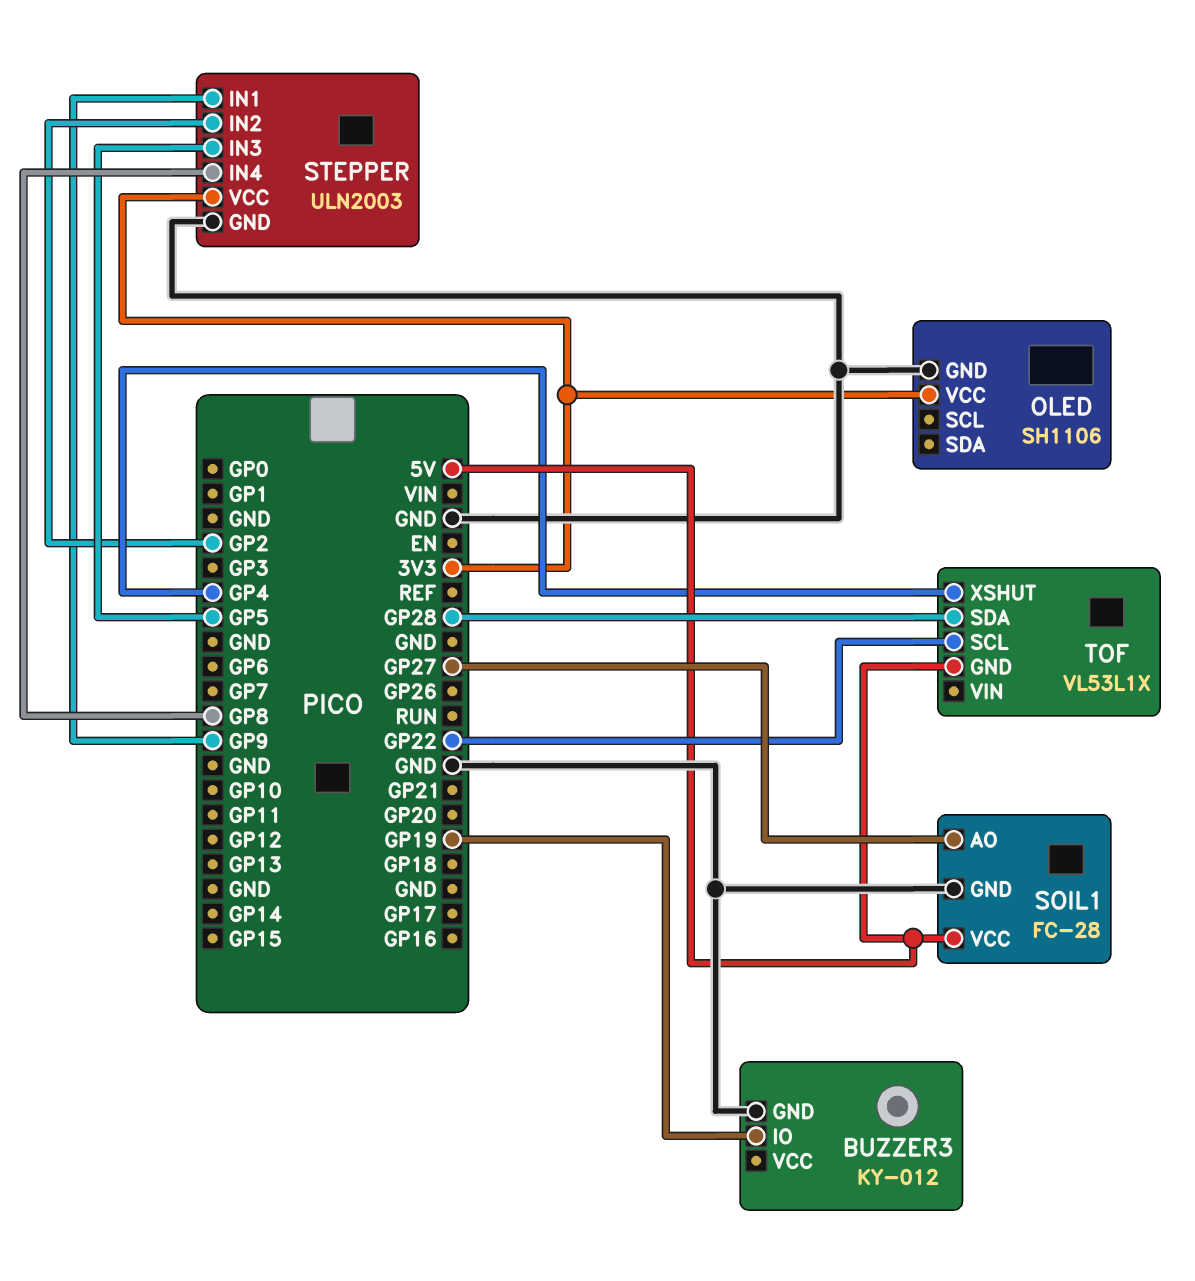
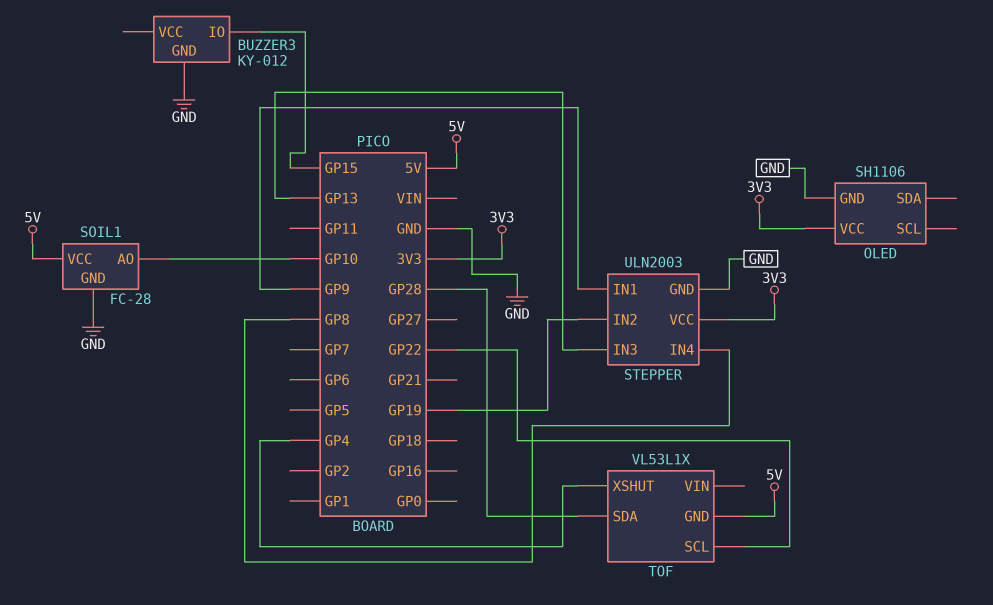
BUZZER3 pin IO: GP19 -> GP15
SOIL1 pin AO: GP27 -> GP10
STEPPER pin IN2: GP2 -> GP19
STEPPER pin IN3: GP5 -> GP13

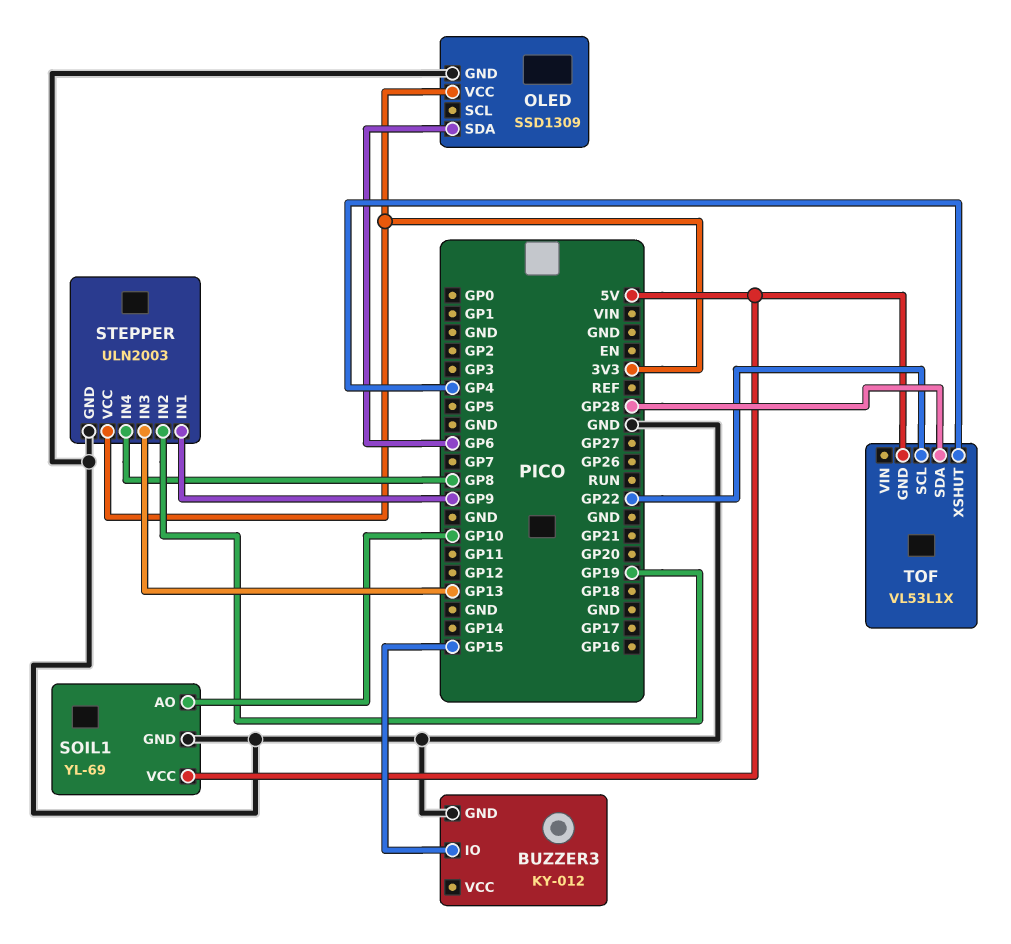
OLED: SH1106 -> SSD1309
OLED pin SDA: none -> GP6
SOIL1: FC-28 -> YL-69

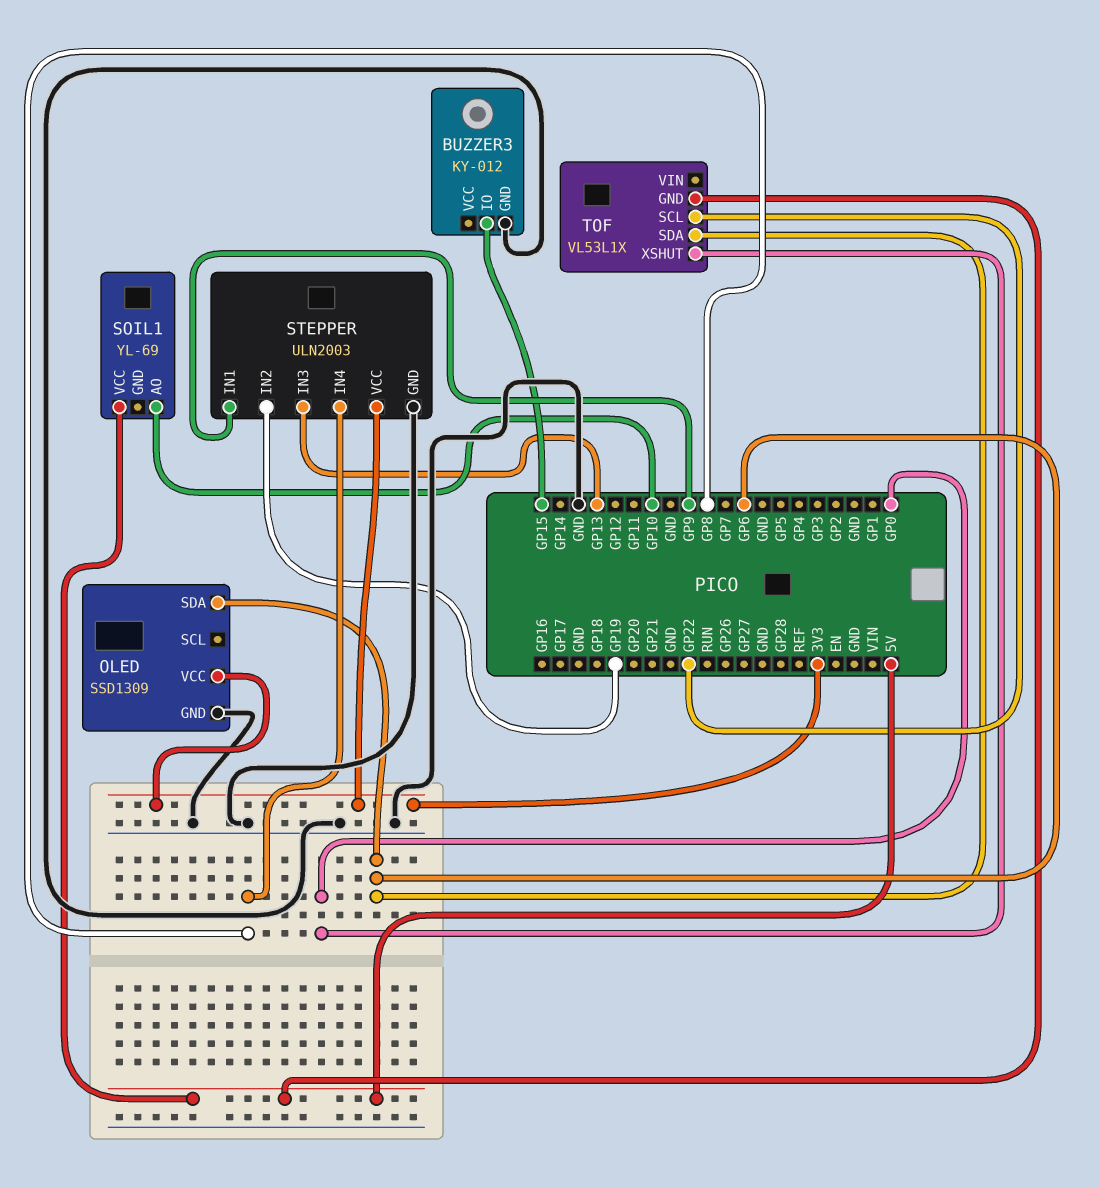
SOIL1 pin GND: GND -> none
TOF pin SDA: GP28 -> GP6
TOF pin XSHUT: GP4 -> GP0

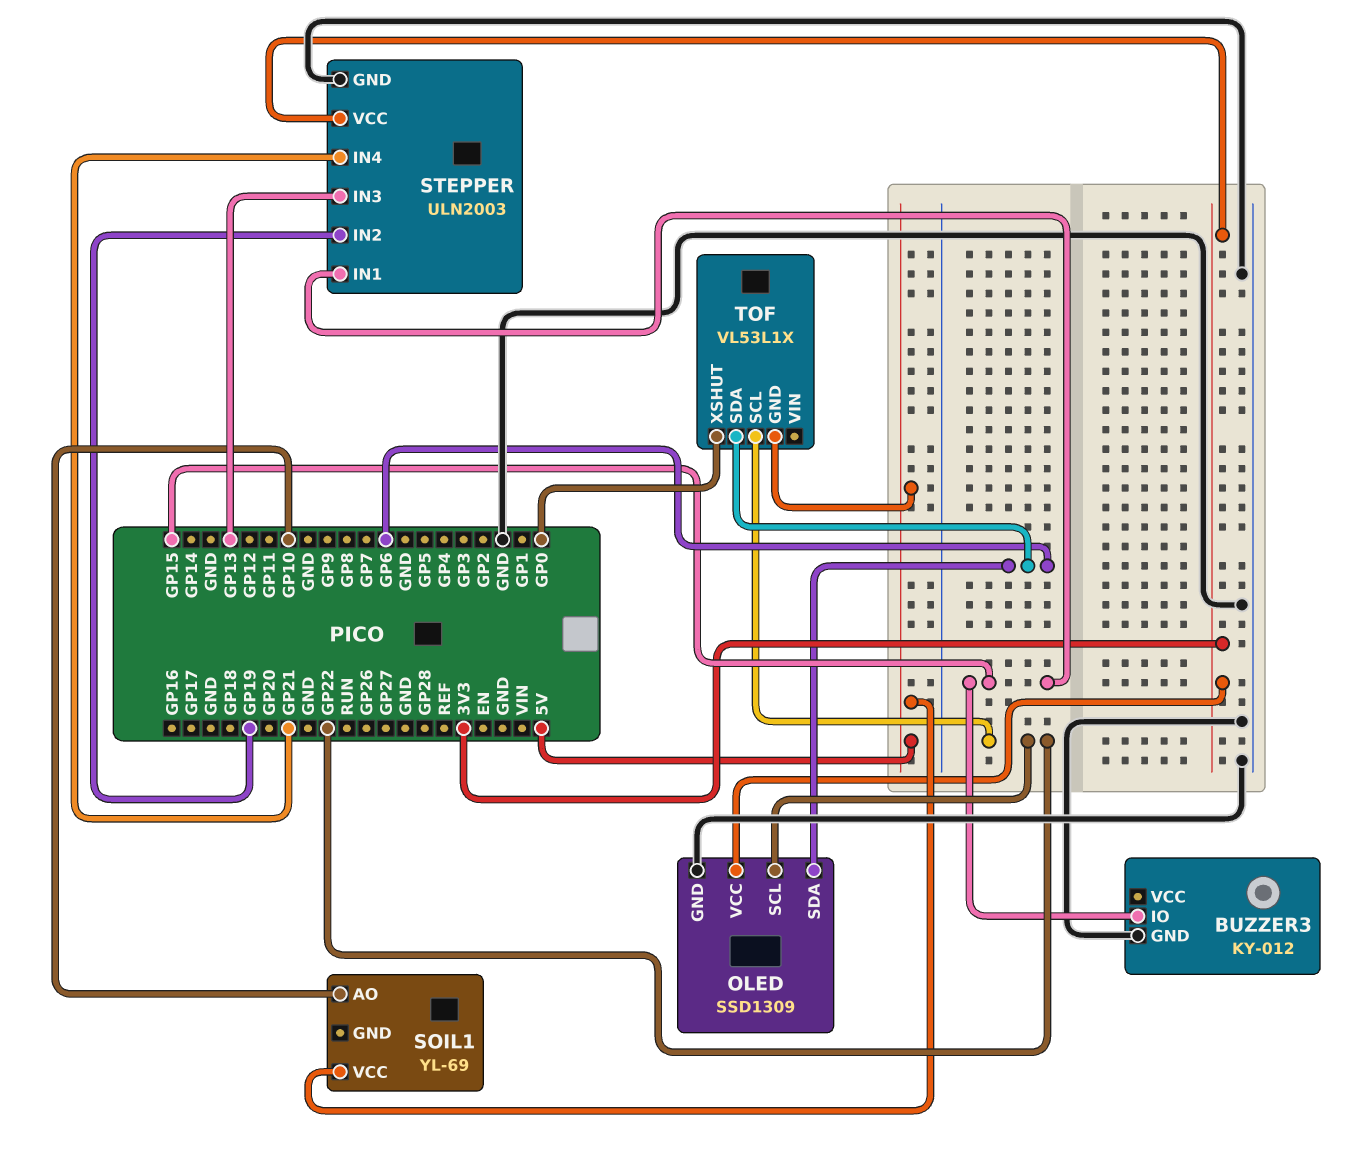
OLED pin SCL: none -> GP22
STEPPER pin IN1: GP9 -> GP15
STEPPER pin IN4: GP8 -> GP21

